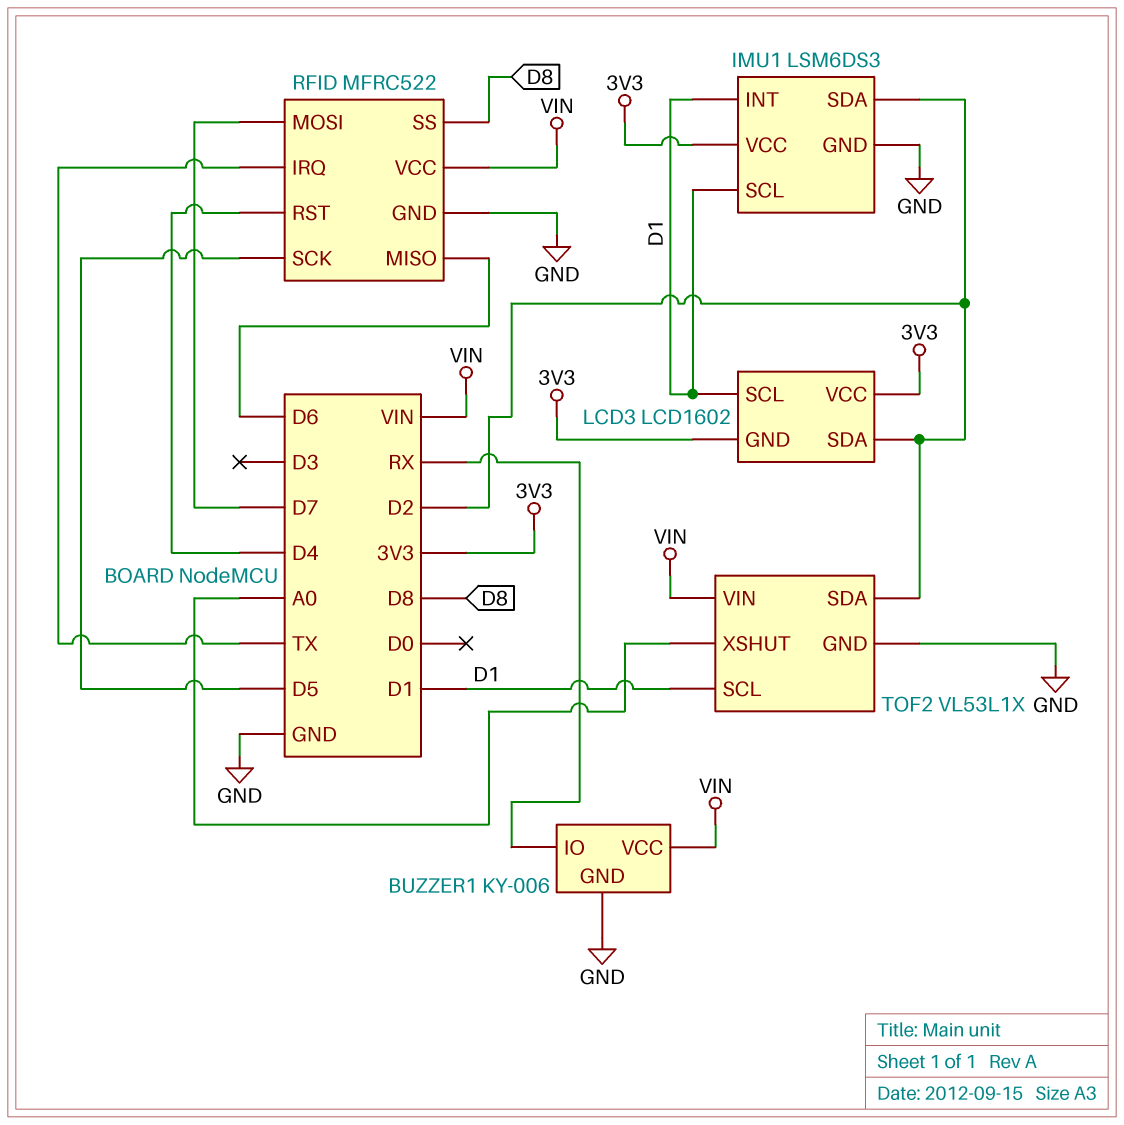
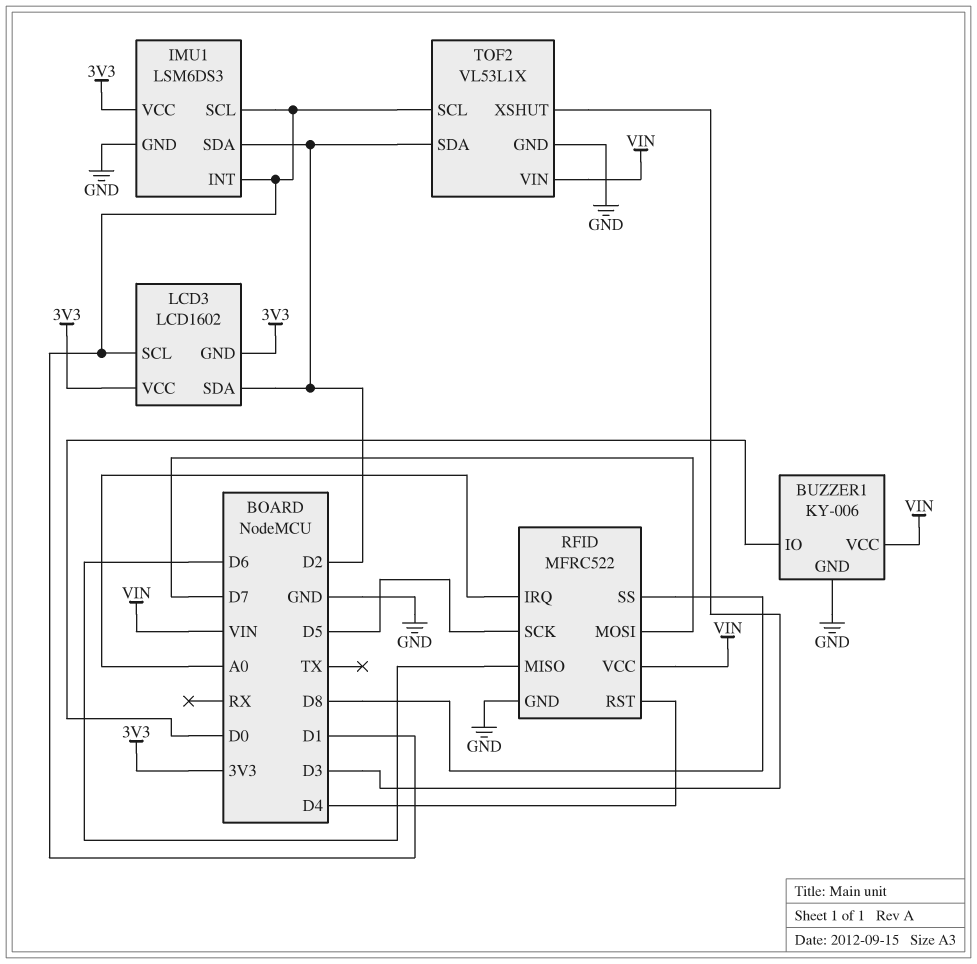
BUZZER1 pin IO: RX -> D0
RFID pin IRQ: TX -> A0
TOF2 pin XSHUT: A0 -> D3

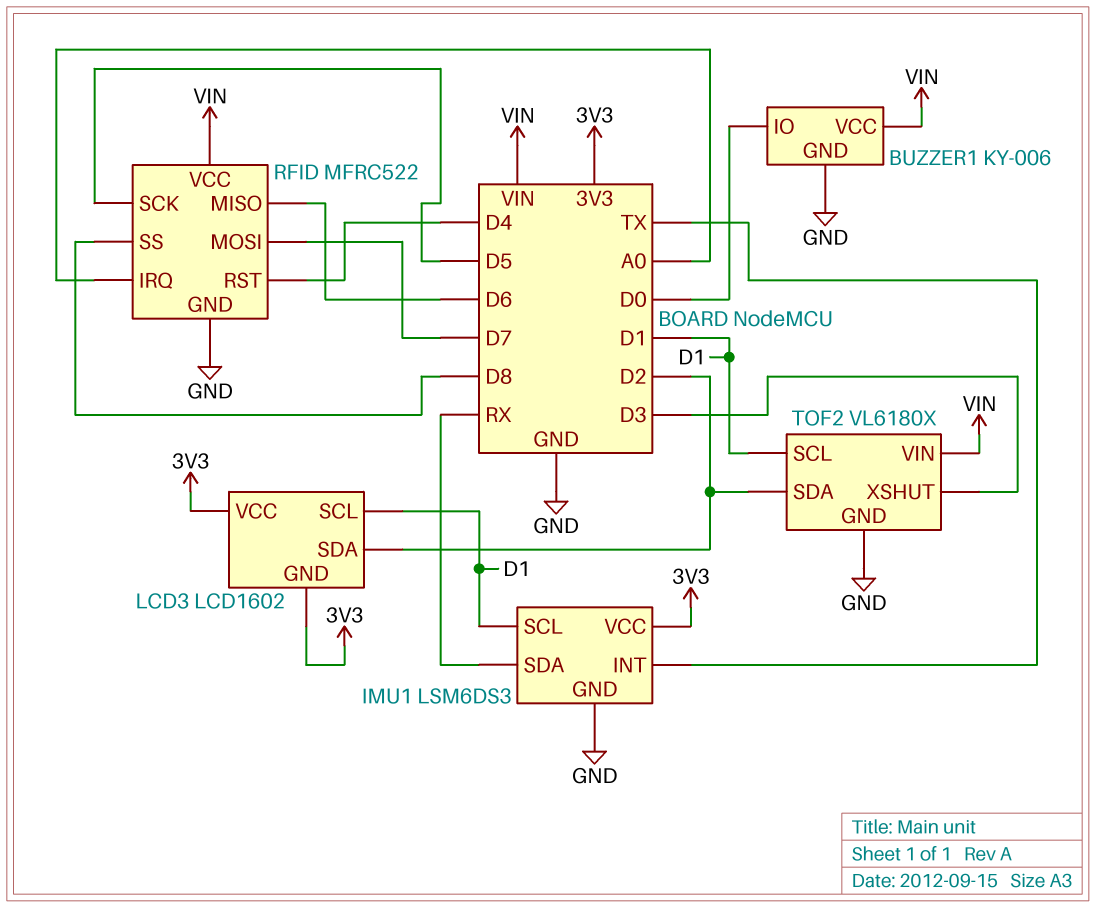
IMU1 pin INT: D1 -> TX
IMU1 pin SDA: D2 -> RX
TOF2: VL53L1X -> VL6180X

